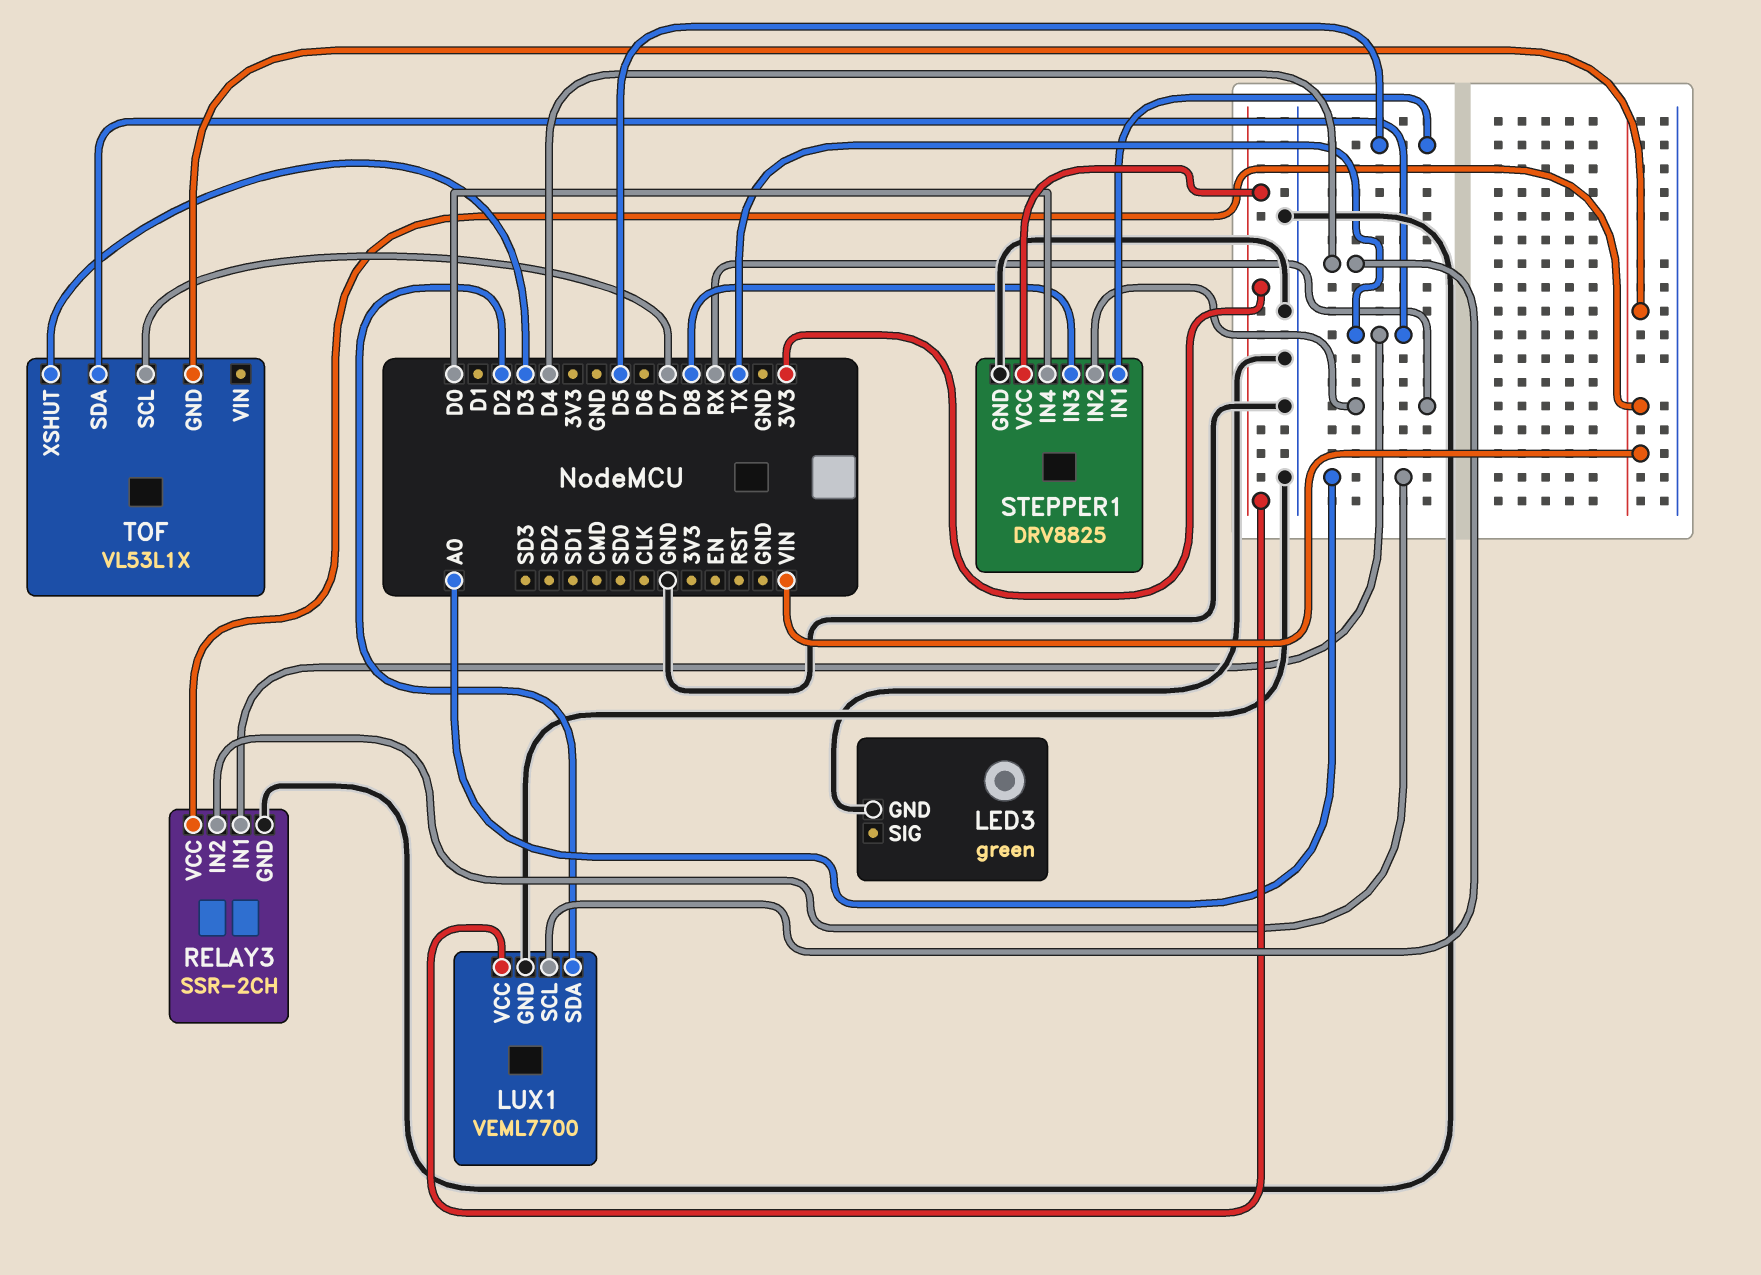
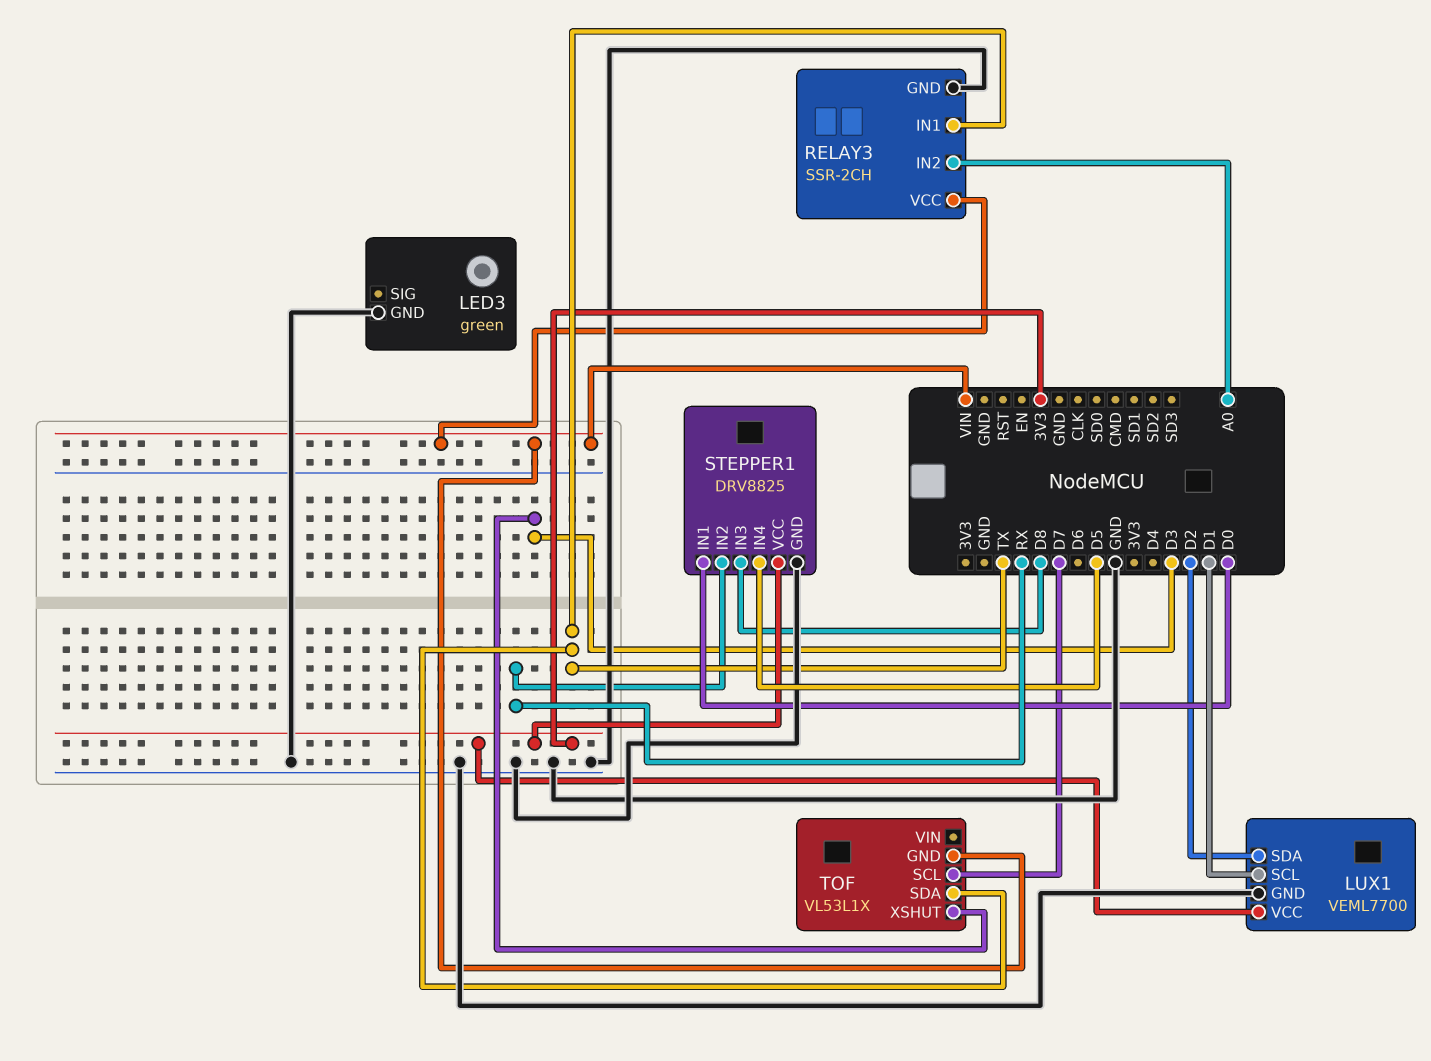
LUX1 pin SCL: D4 -> D1
STEPPER1 pin IN1: D5 -> D0
STEPPER1 pin IN4: D0 -> D5

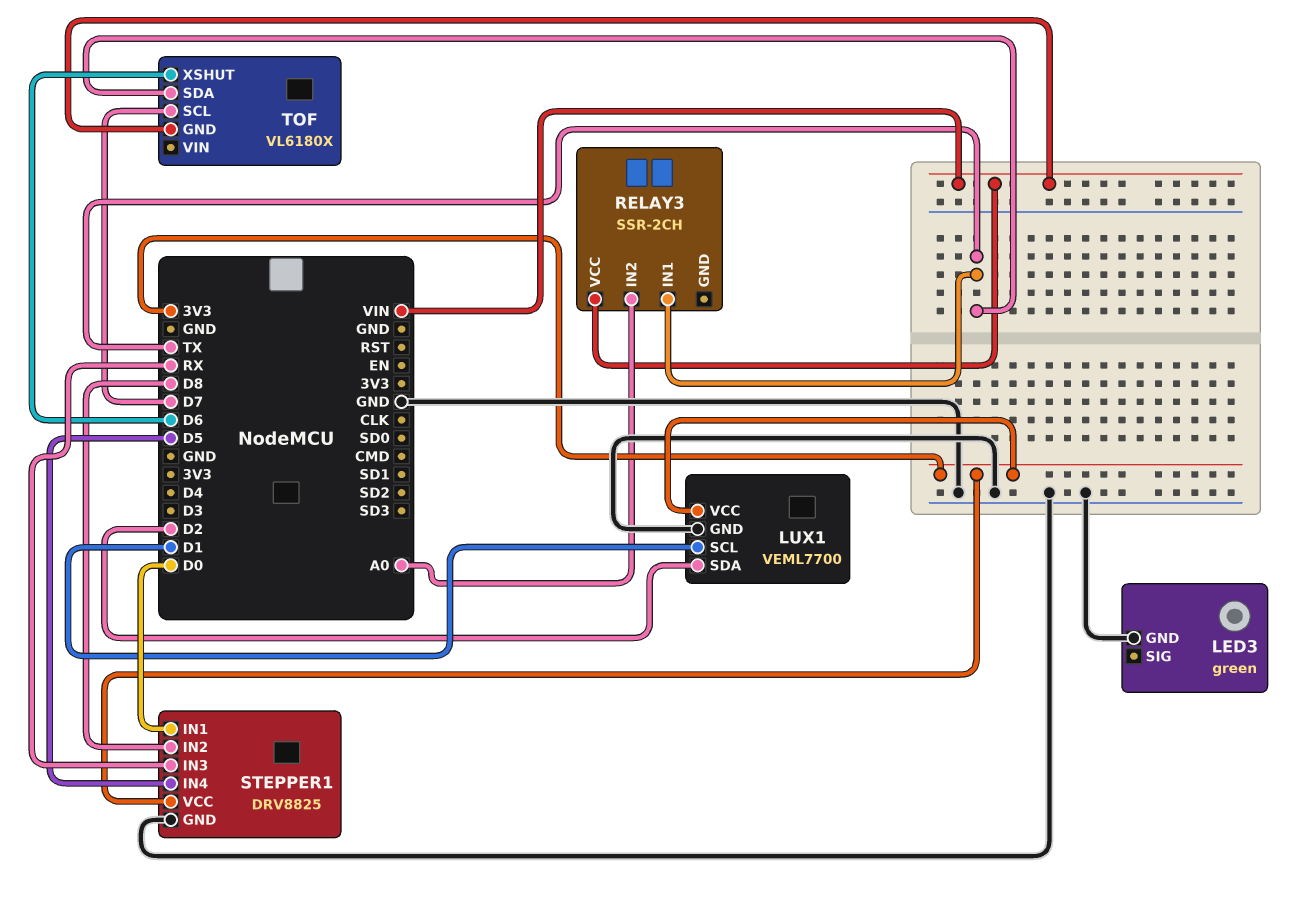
RELAY3 pin GND: GND -> none
STEPPER1 pin IN2: RX -> D8
STEPPER1 pin IN3: D8 -> RX
TOF: VL53L1X -> VL6180X
TOF pin XSHUT: D3 -> D6

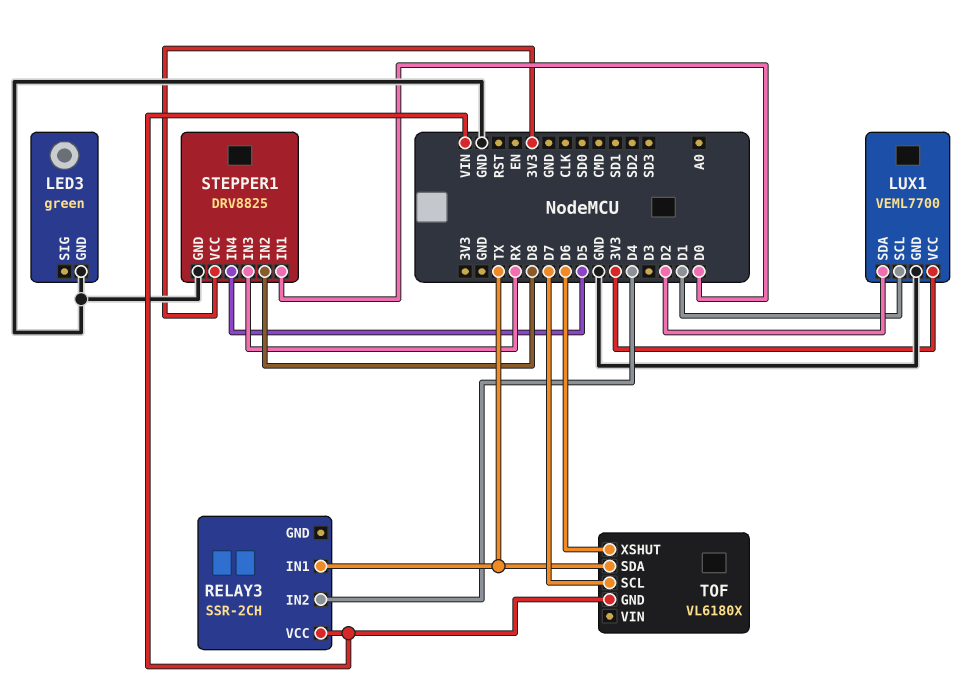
RELAY3 pin IN2: A0 -> D4

